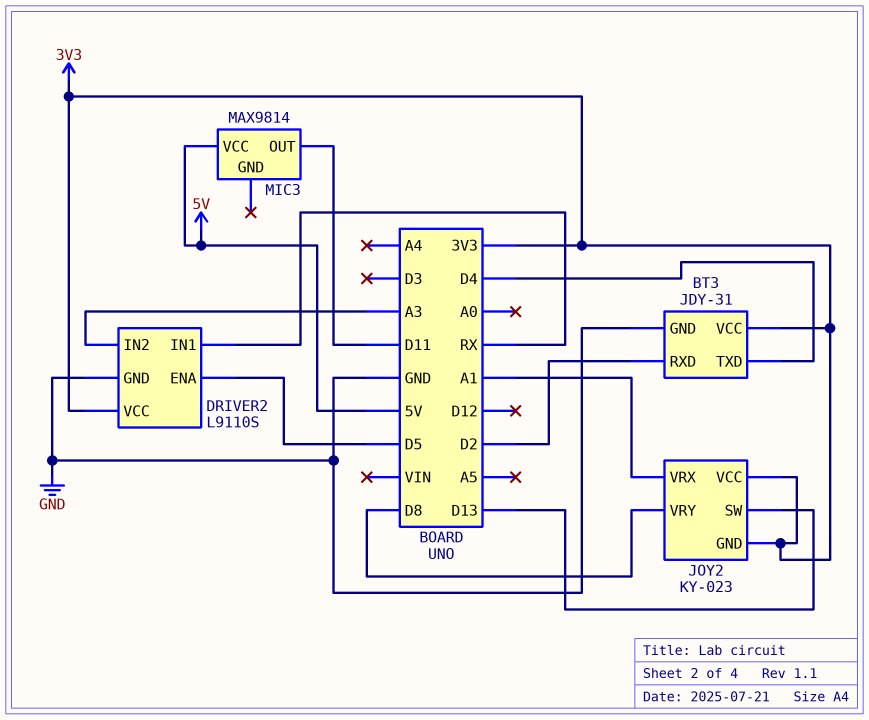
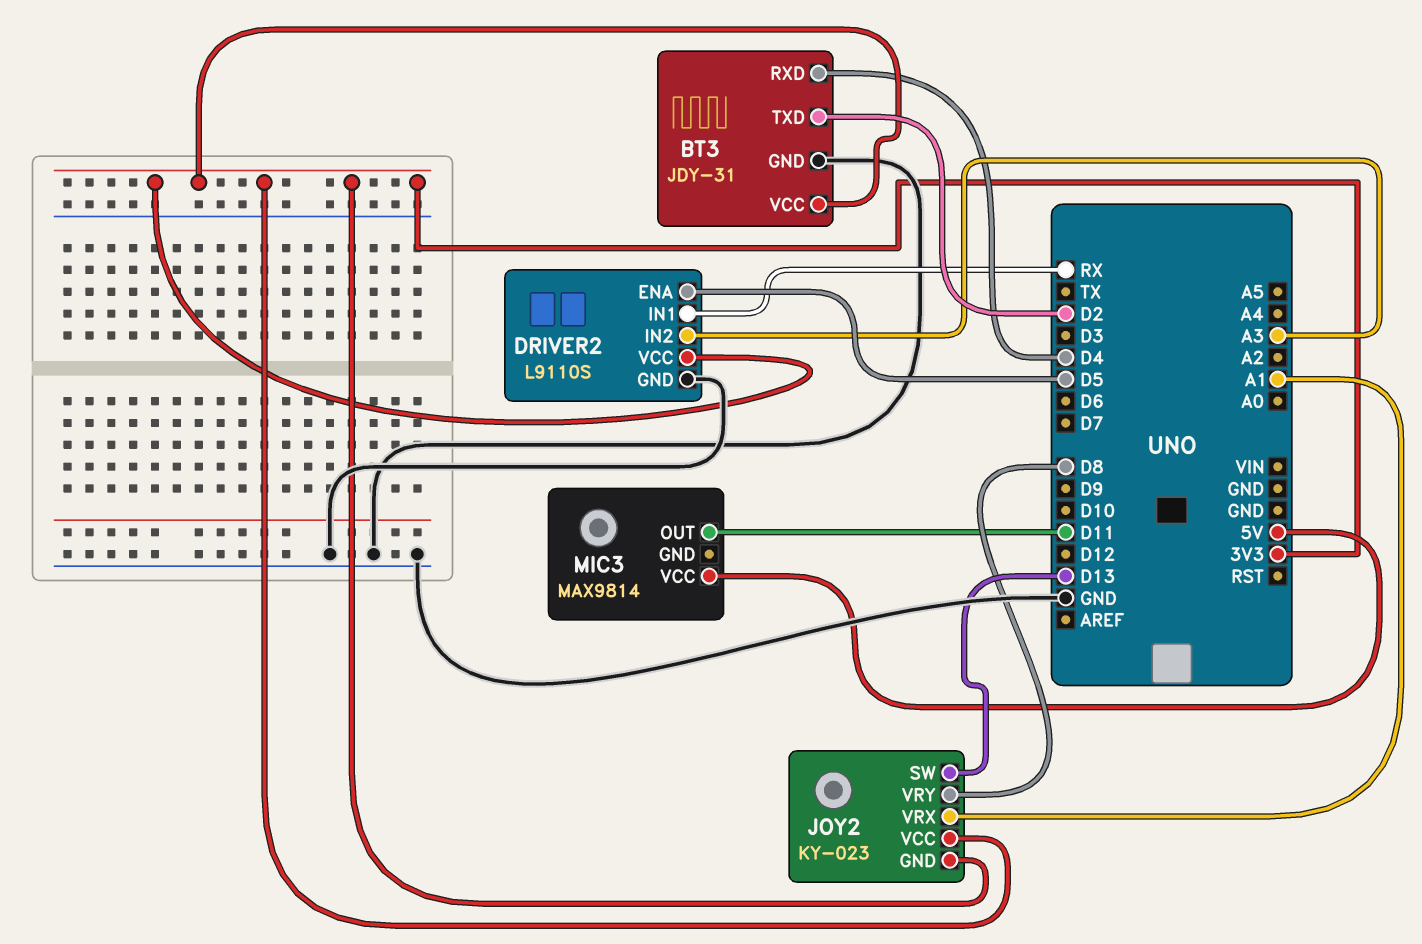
BT3 pin RXD: D2 -> D4
BT3 pin TXD: D4 -> D2

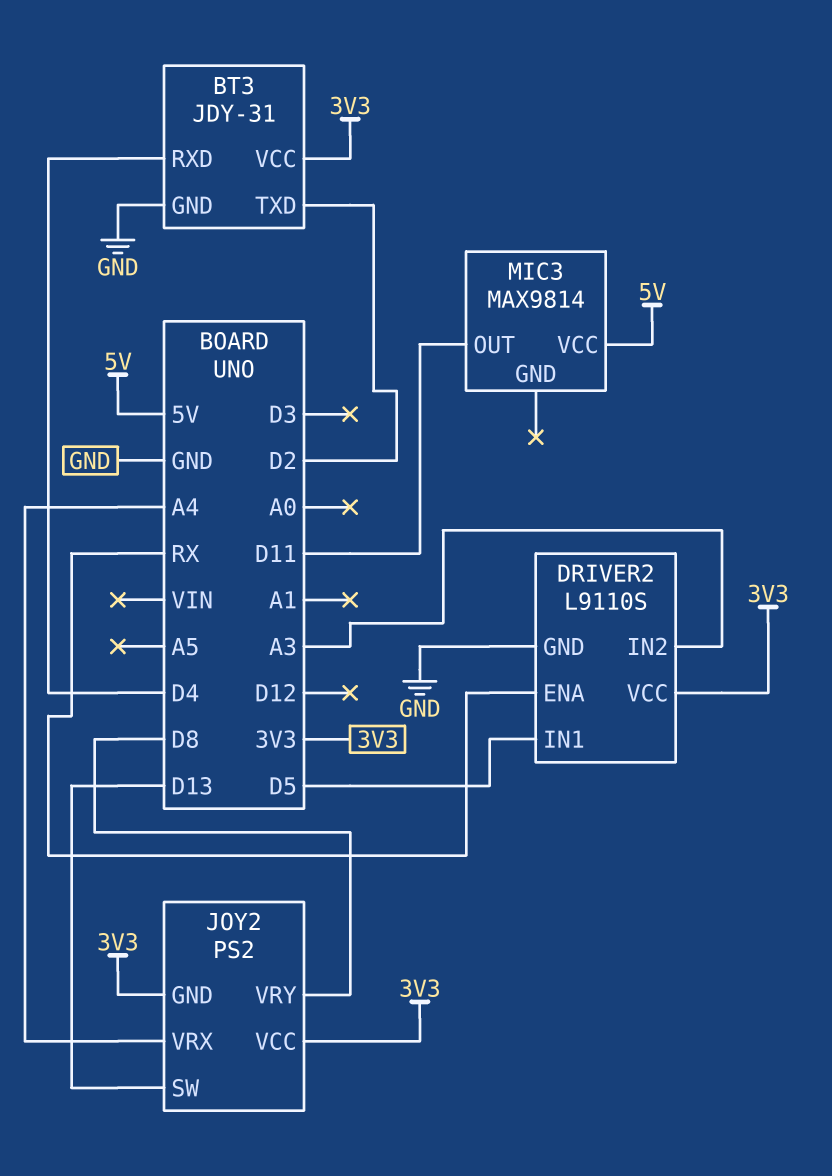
DRIVER2 pin ENA: D5 -> RX
DRIVER2 pin IN1: RX -> D5
JOY2: KY-023 -> PS2
JOY2 pin VRX: A1 -> A4

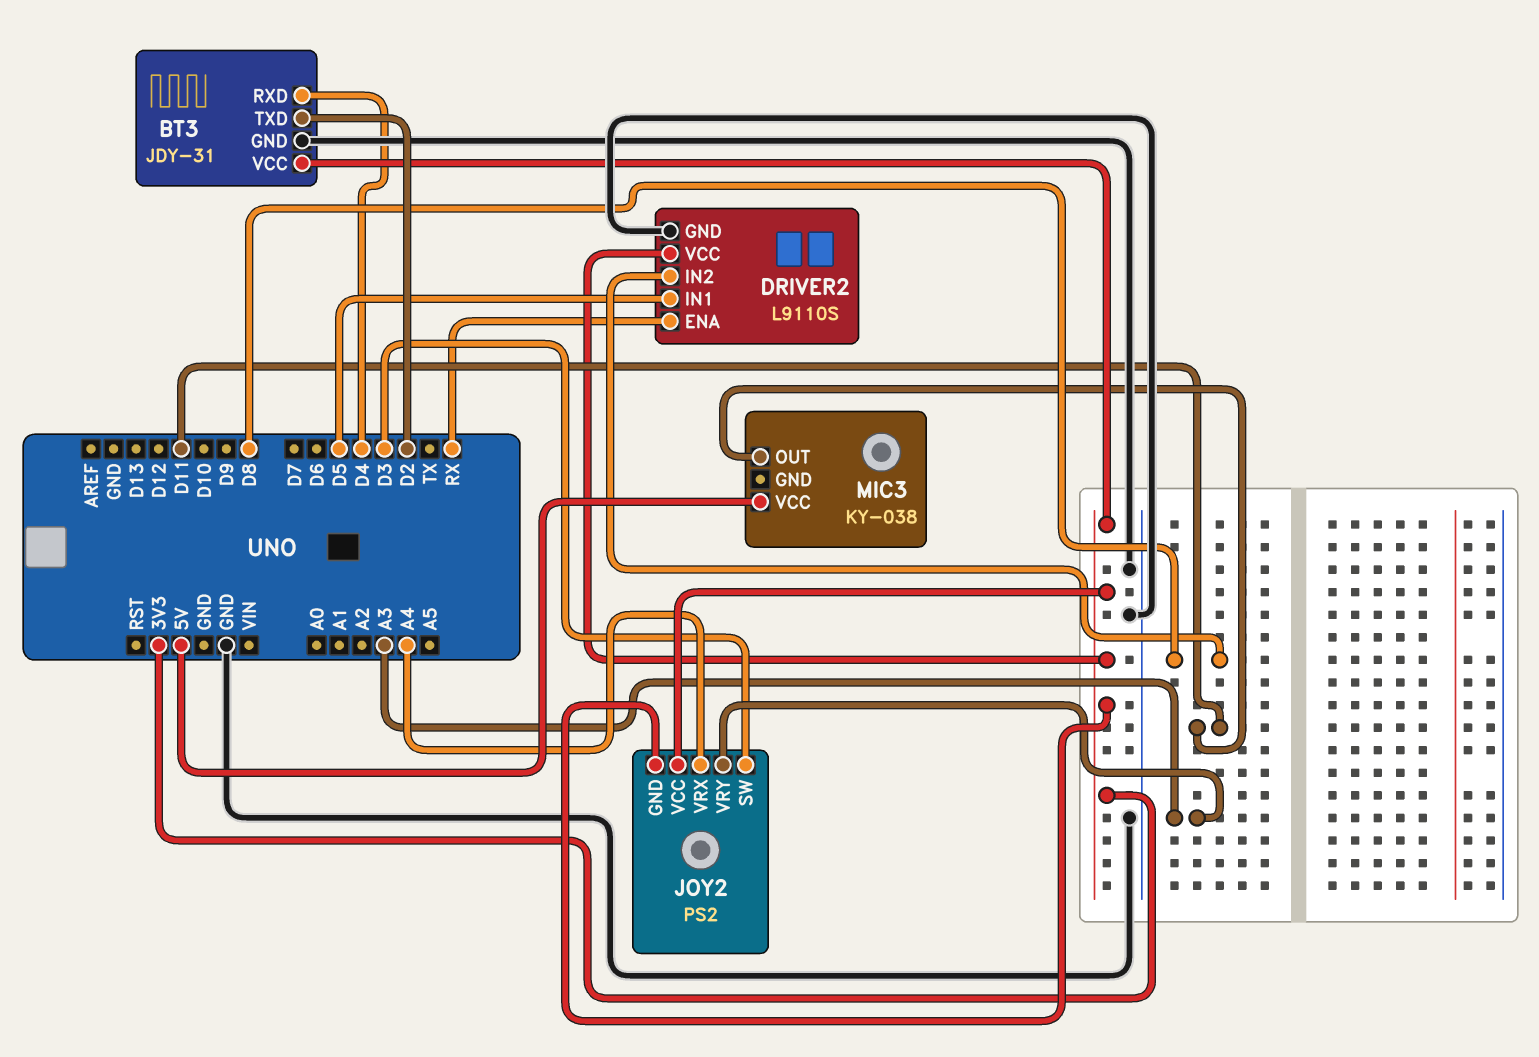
DRIVER2 pin IN2: A3 -> D8
JOY2 pin SW: D13 -> D3
JOY2 pin VRY: D8 -> A3
MIC3: MAX9814 -> KY-038

